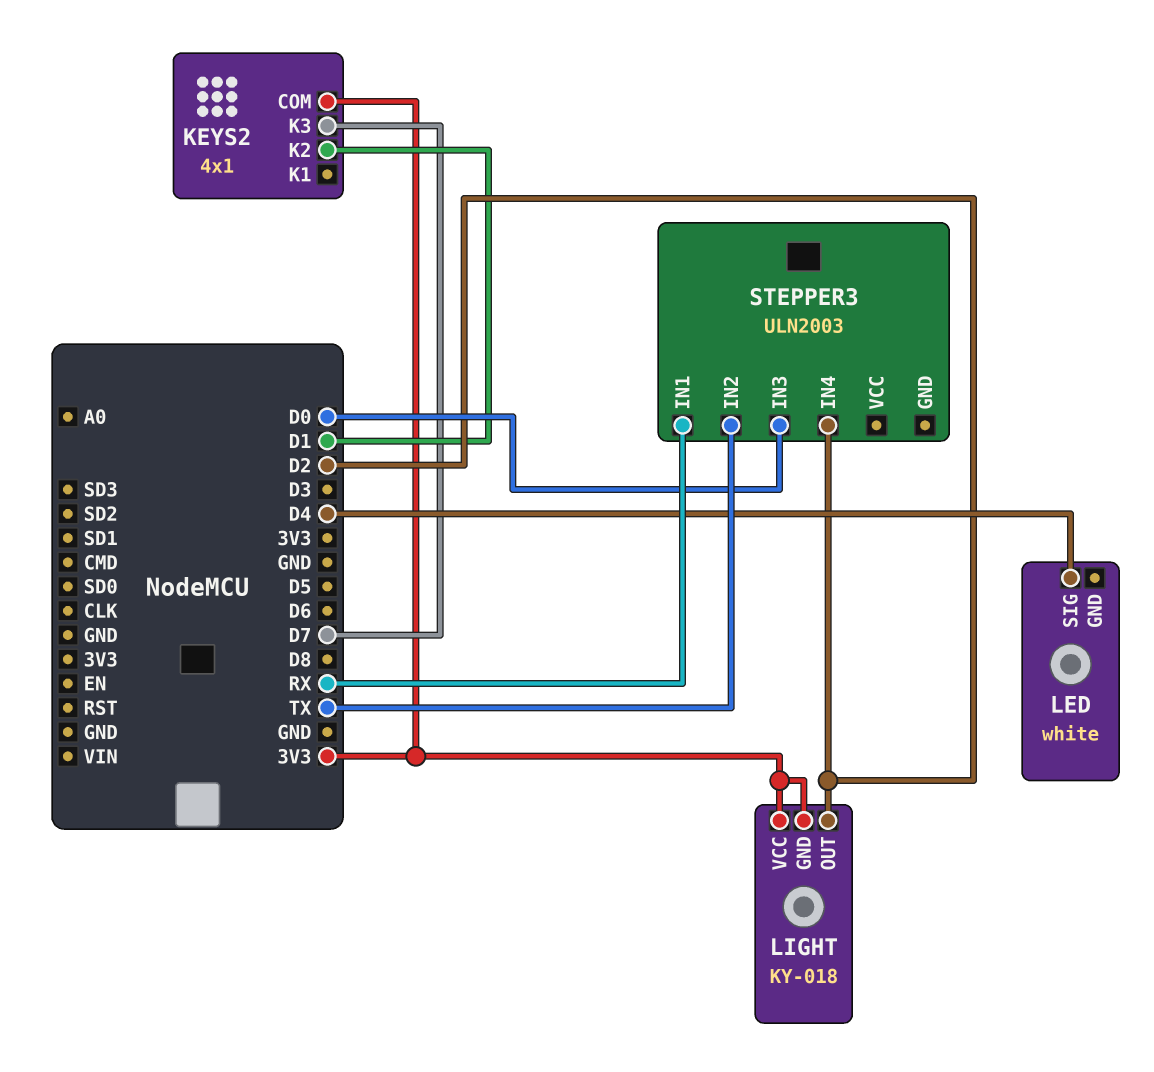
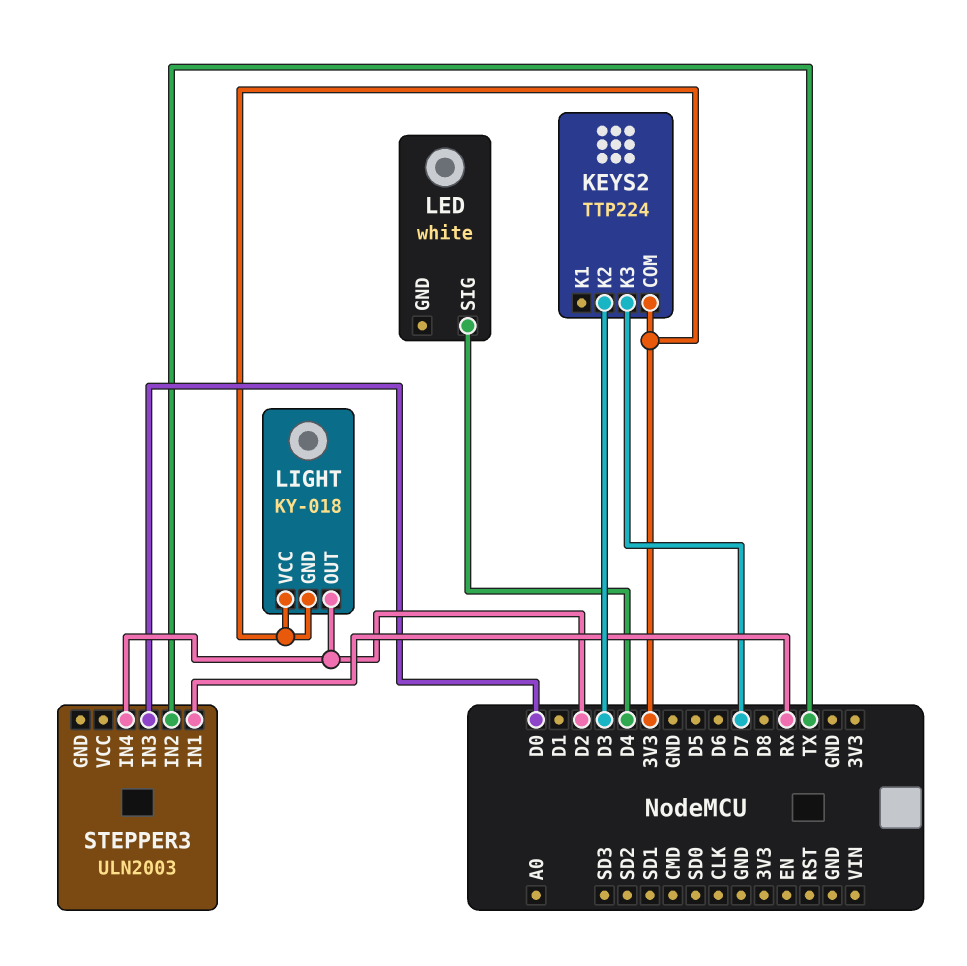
KEYS2: 4x1 -> TTP224
KEYS2 pin K2: D1 -> D3

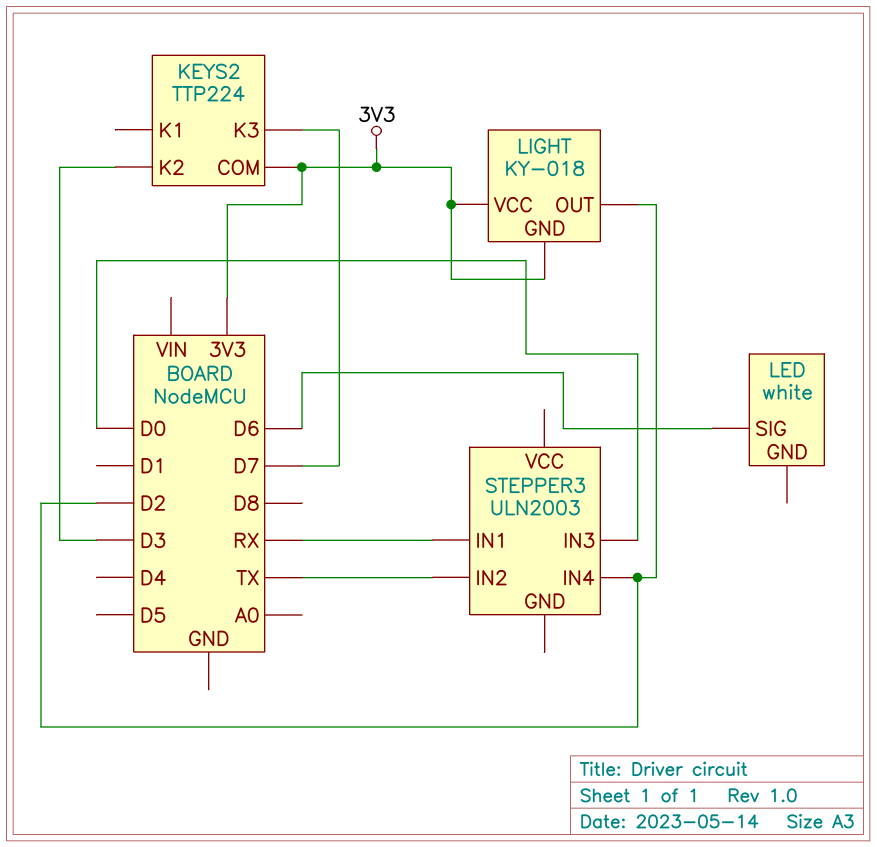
LED pin SIG: D4 -> D6

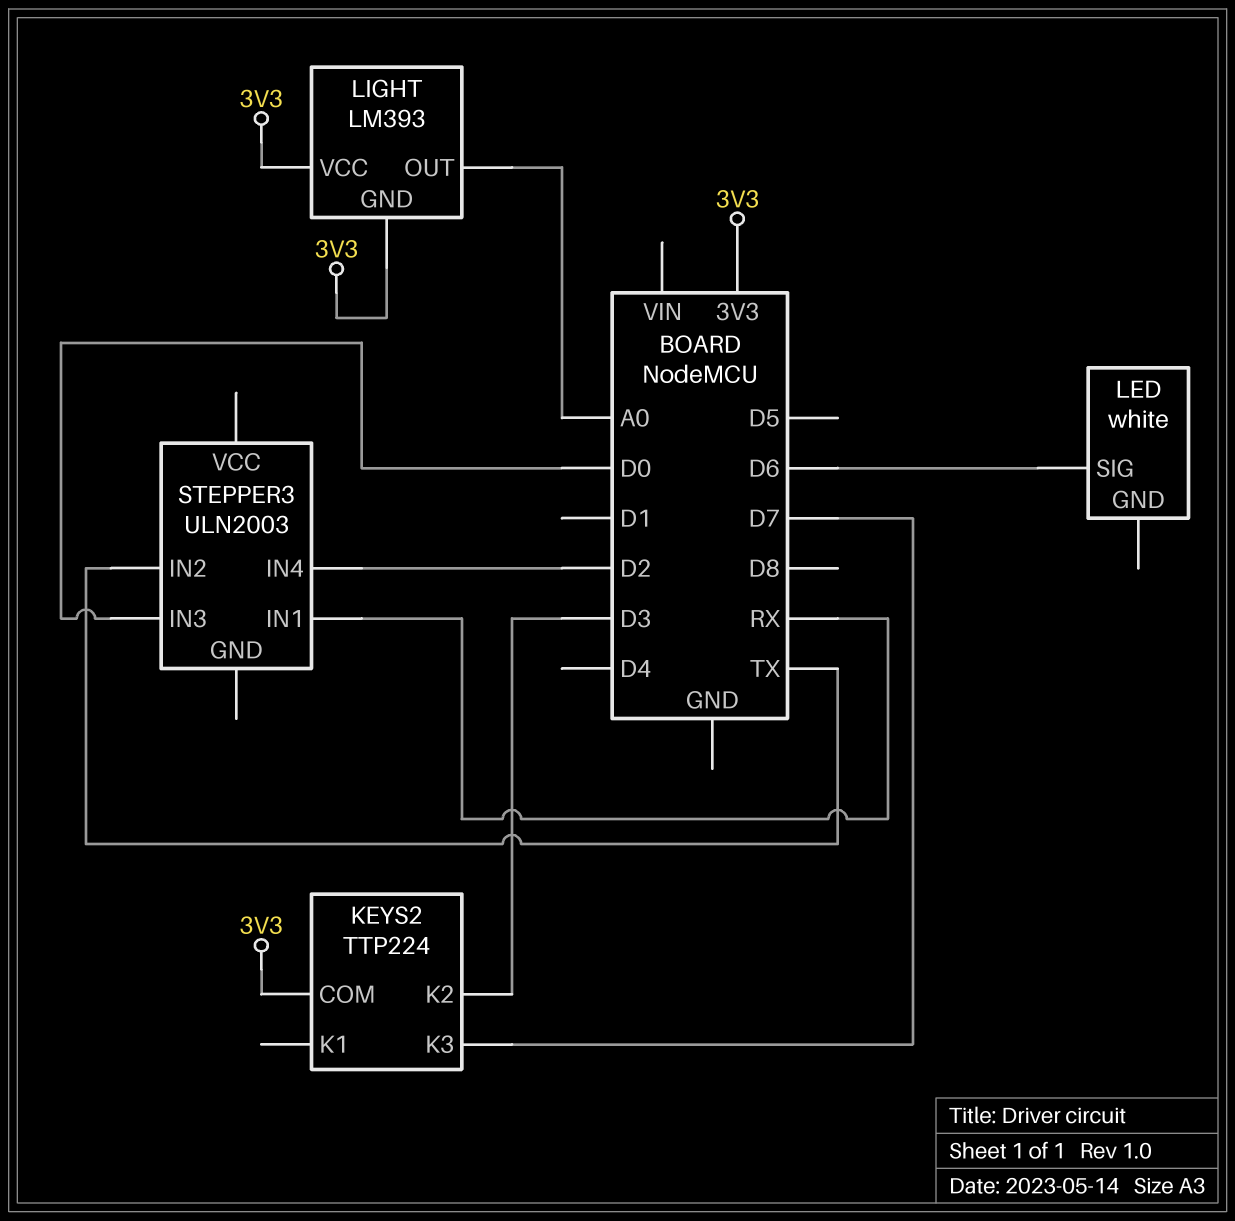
LIGHT: KY-018 -> LM393
LIGHT pin OUT: D2 -> A0

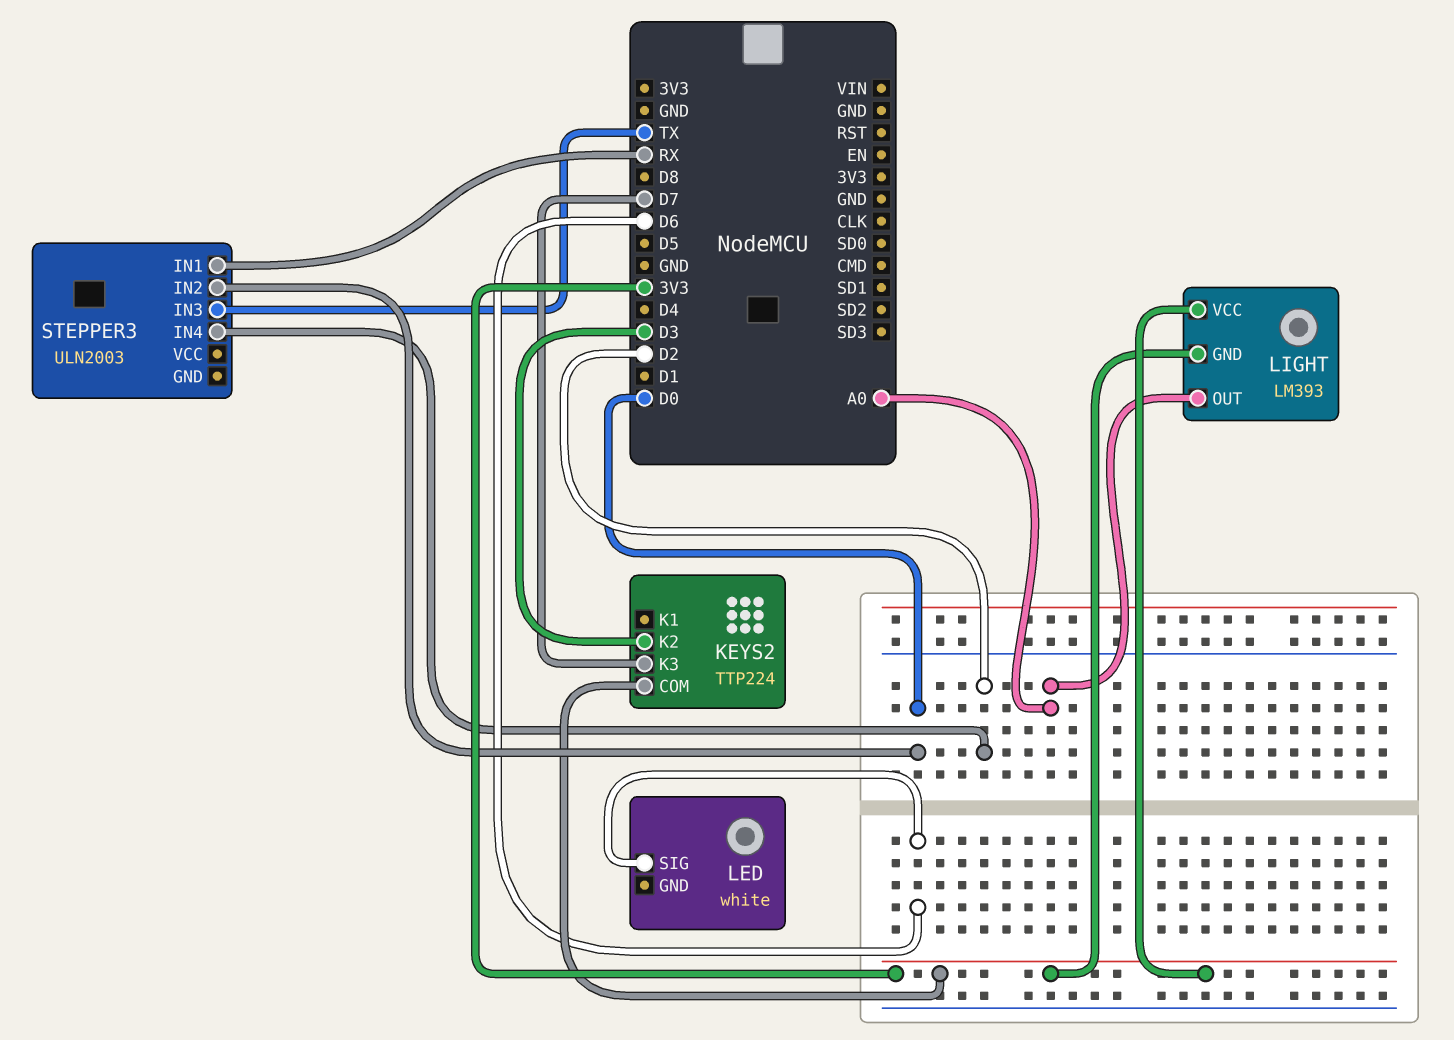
STEPPER3 pin IN2: TX -> D0
STEPPER3 pin IN3: D0 -> TX

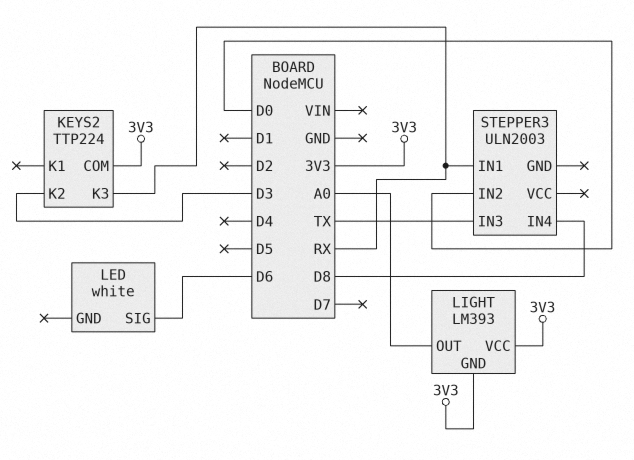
KEYS2 pin K3: D7 -> RX
STEPPER3 pin IN4: D2 -> D8

